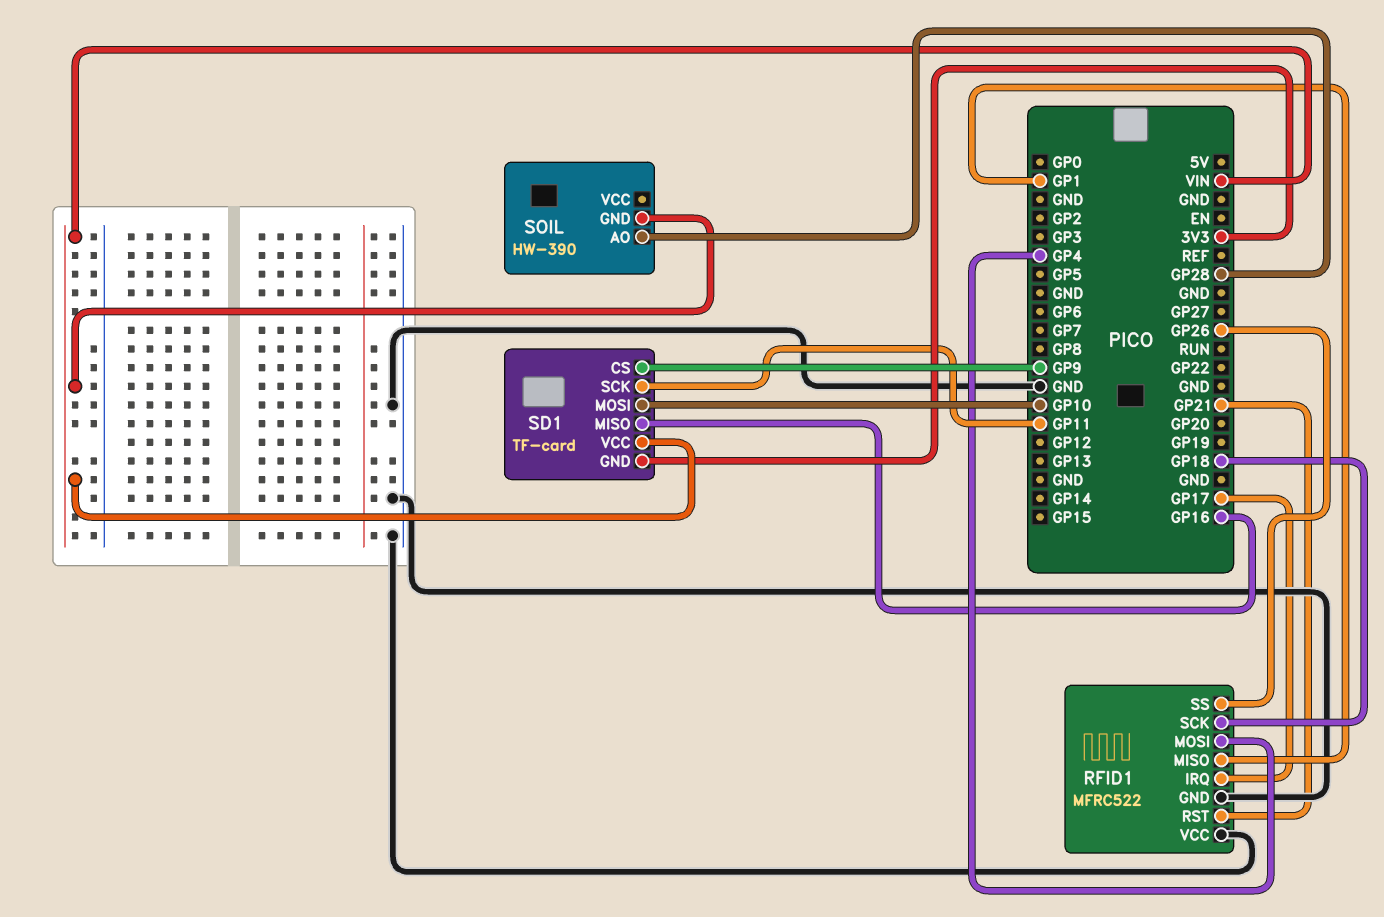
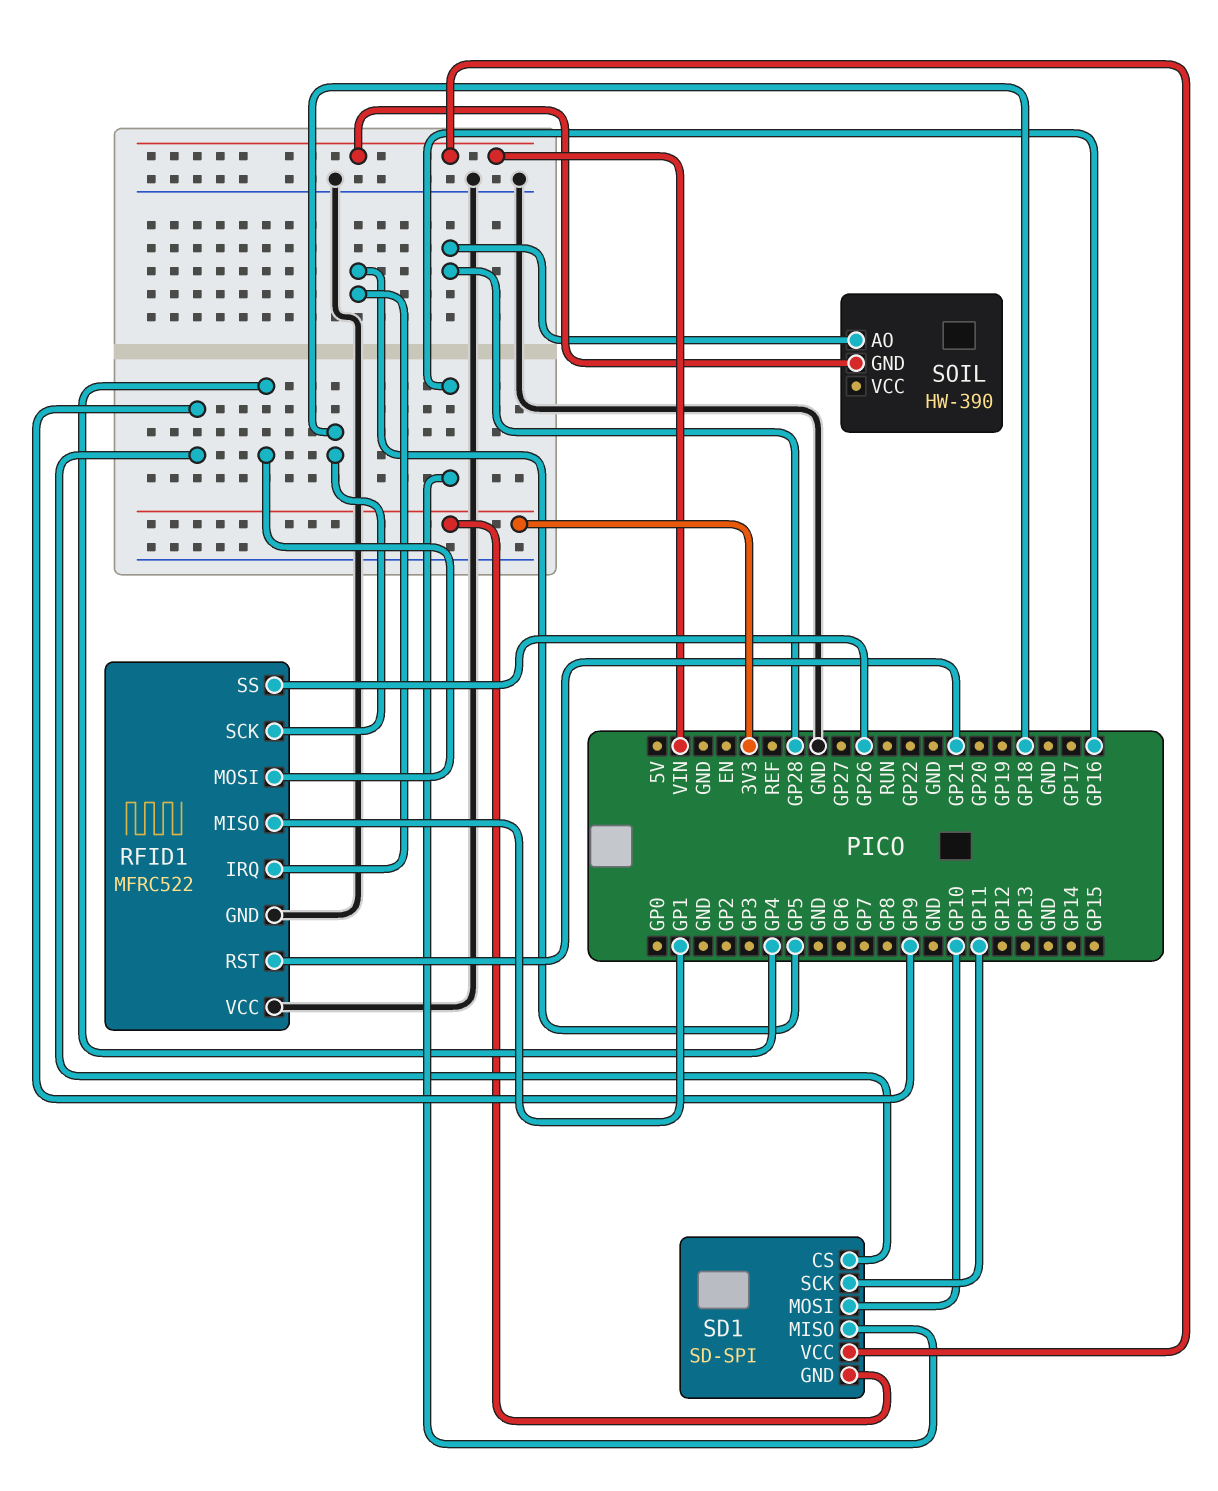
RFID1 pin IRQ: GP17 -> GP5
SD1: TF-card -> SD-SPI

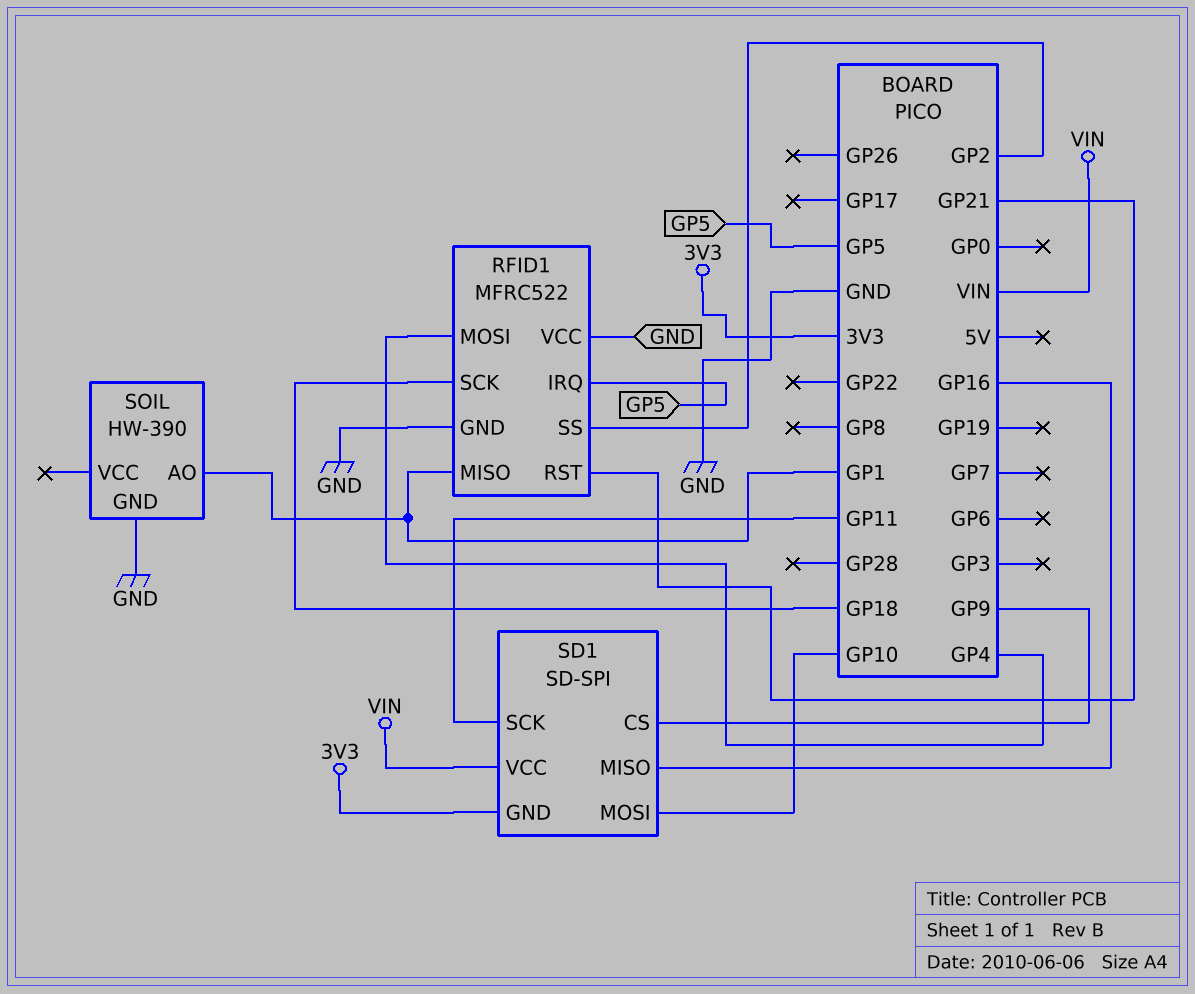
RFID1 pin SS: GP26 -> GP2
SOIL pin AO: GP28 -> GP1
SOIL pin GND: VIN -> GND

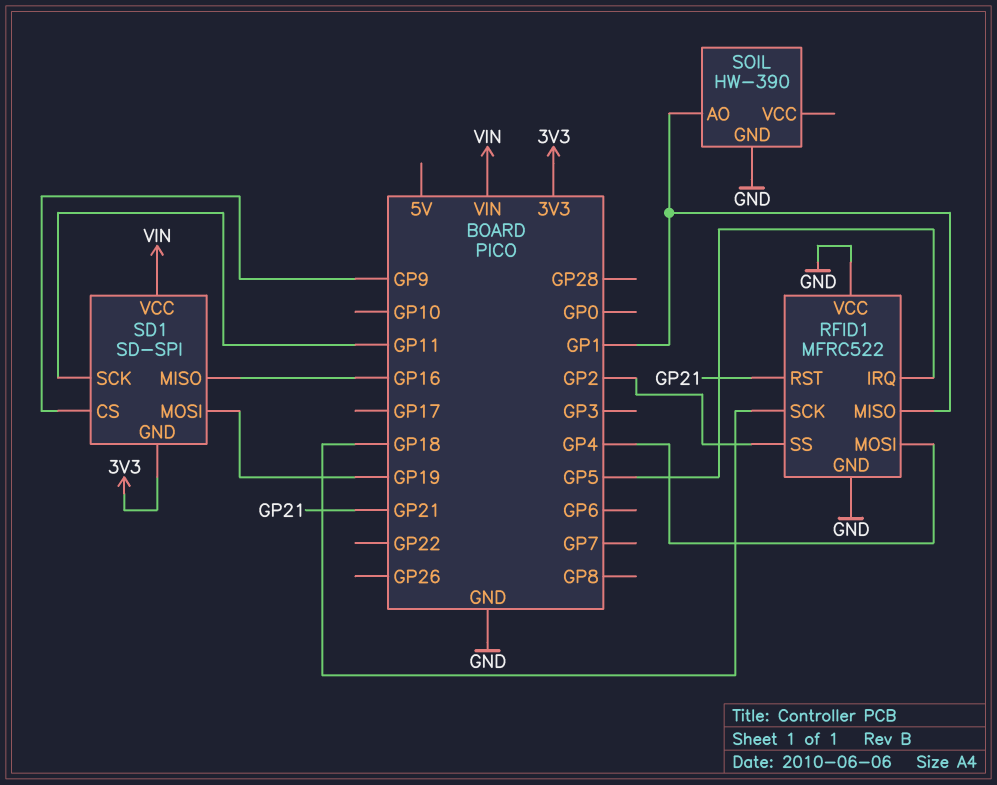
SD1 pin MOSI: GP10 -> GP19

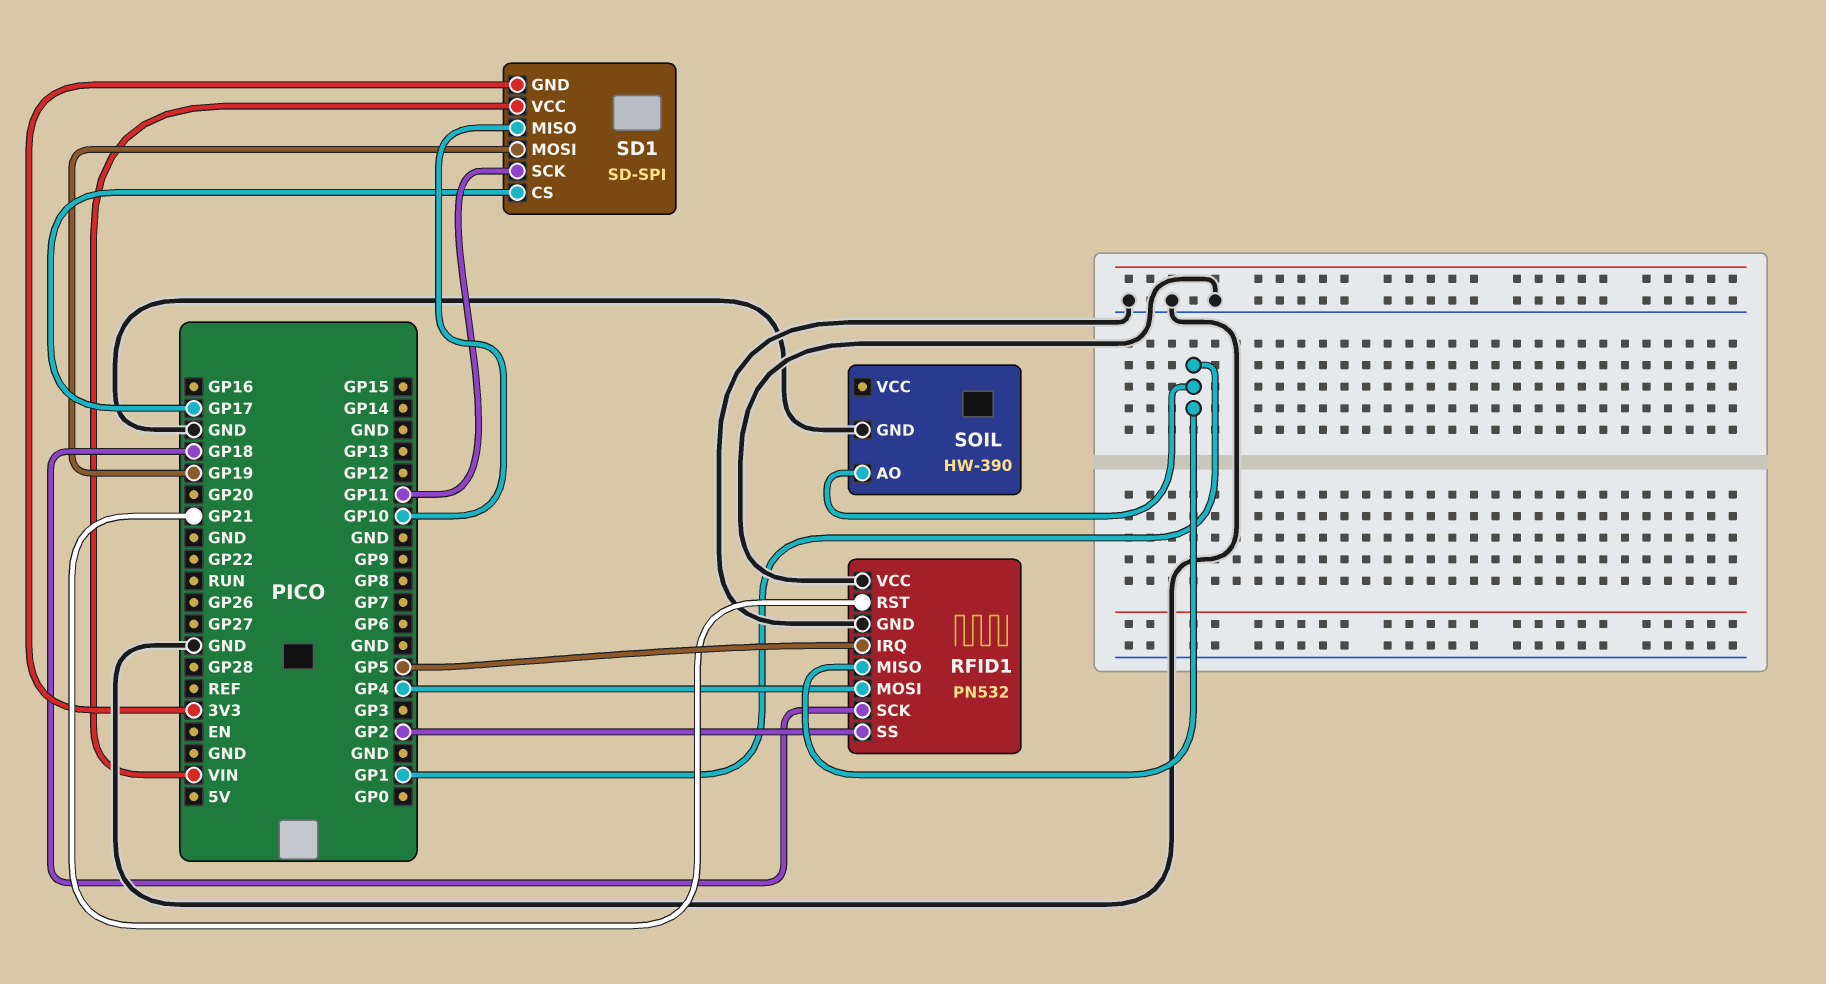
RFID1: MFRC522 -> PN532
SD1 pin CS: GP9 -> GP17
SD1 pin MISO: GP16 -> GP10

